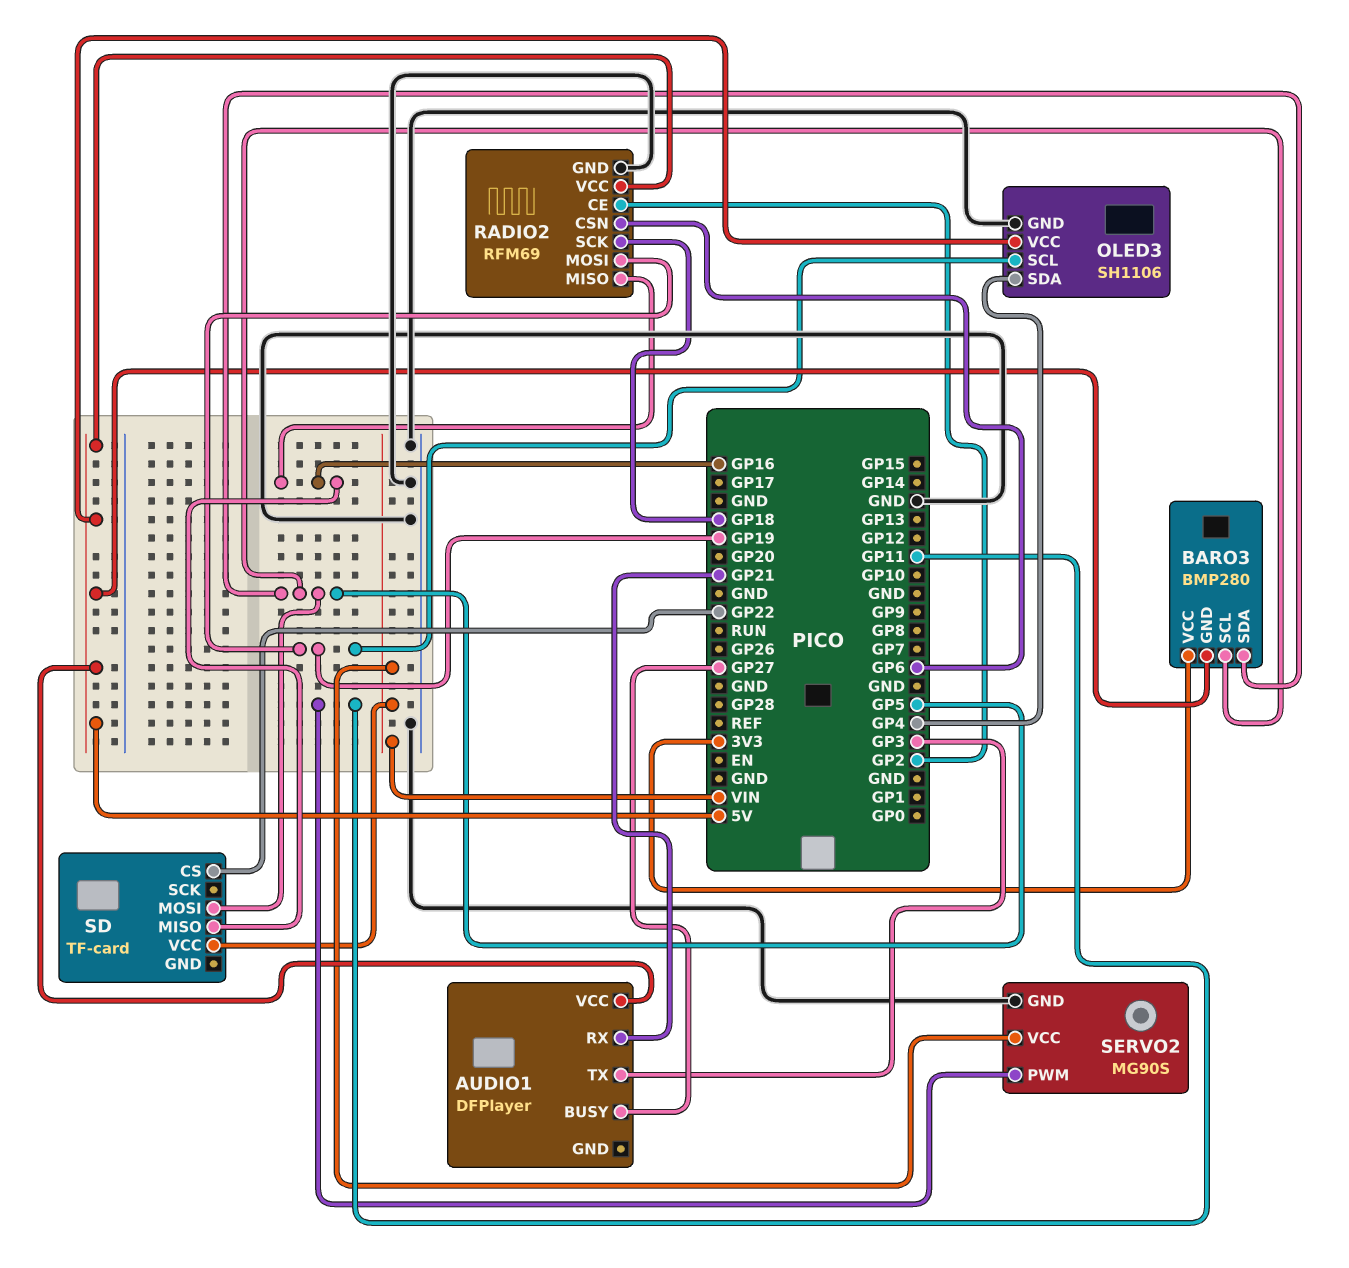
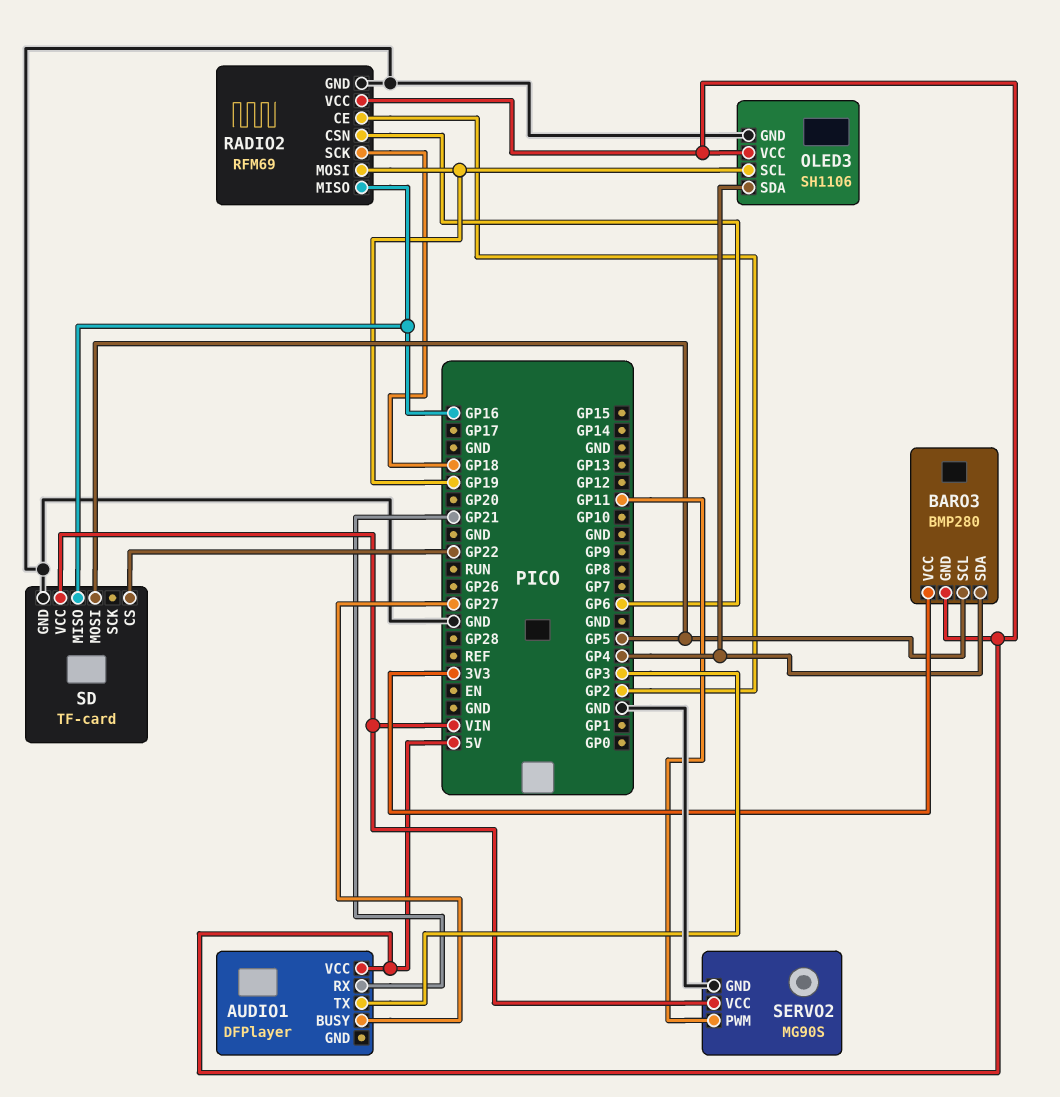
BARO3 pin SDA: GP5 -> GP4
SD pin GND: none -> GND

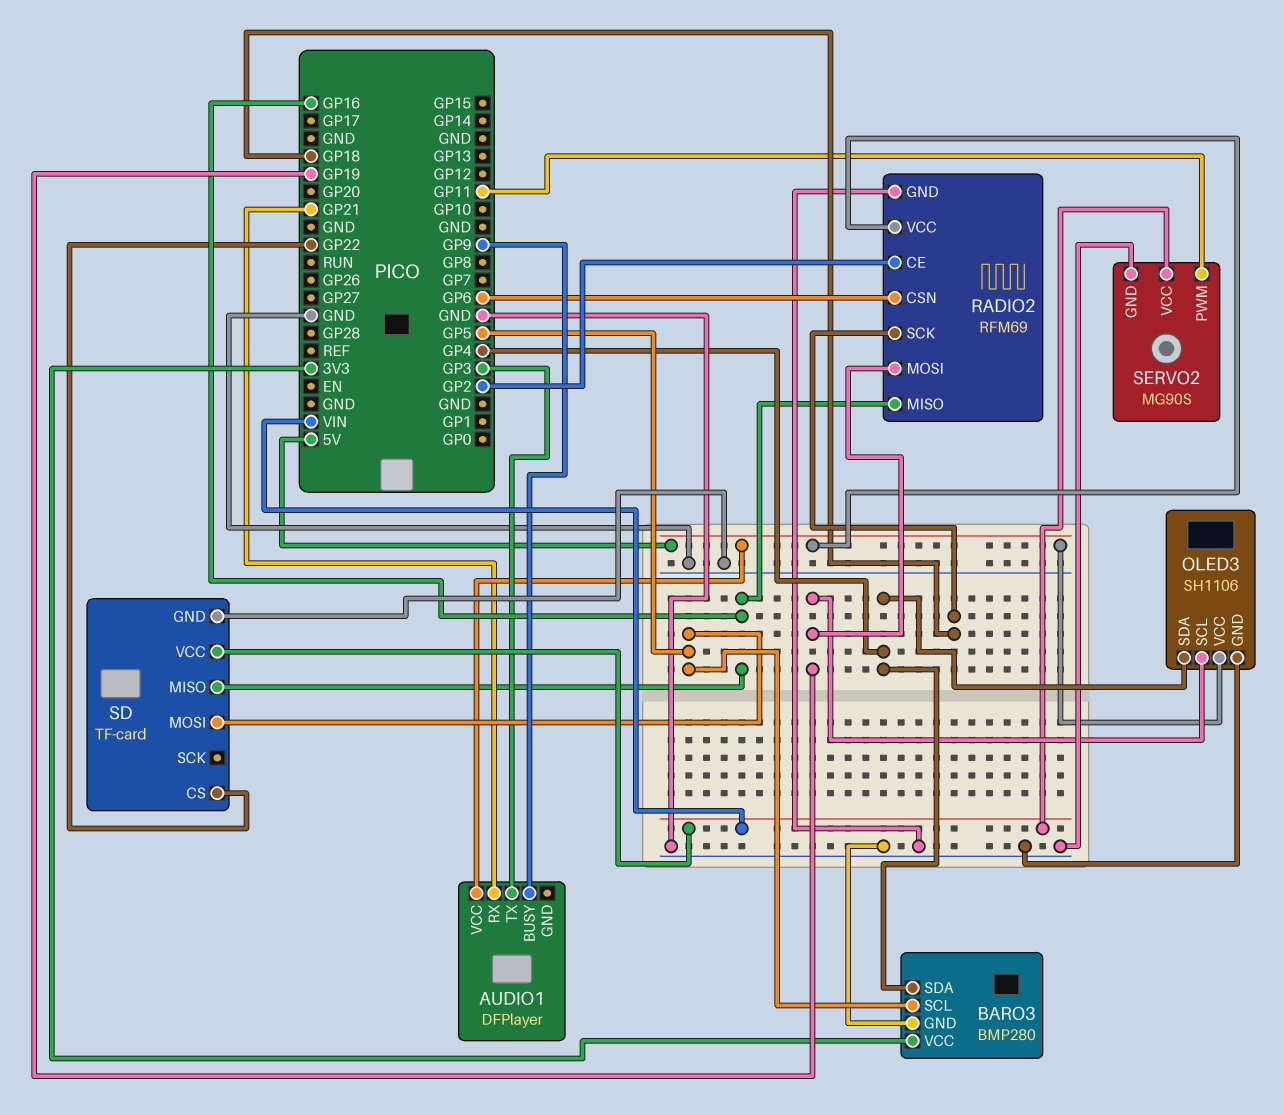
AUDIO1 pin BUSY: GP27 -> GP9
BARO3 pin GND: 5V -> GND

